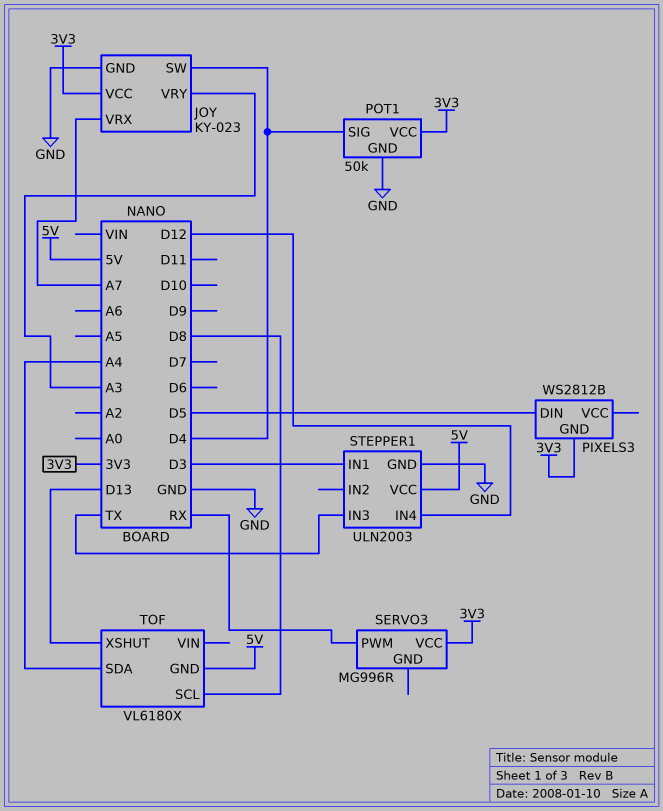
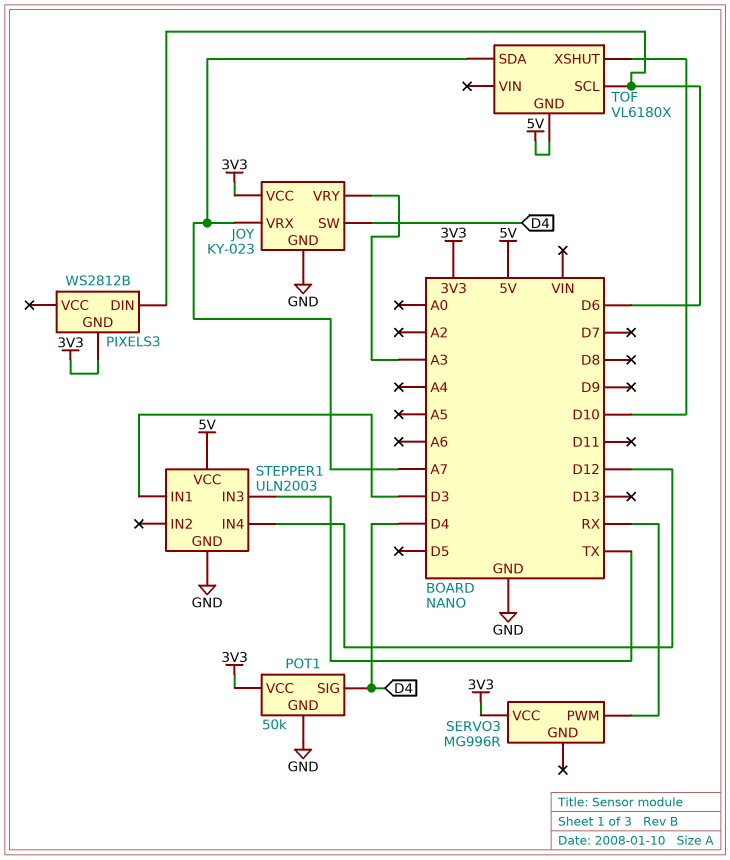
PIXELS3 pin DIN: D5 -> D6
TOF pin SCL: D8 -> D6
TOF pin SDA: A4 -> A7
TOF pin XSHUT: D13 -> D10

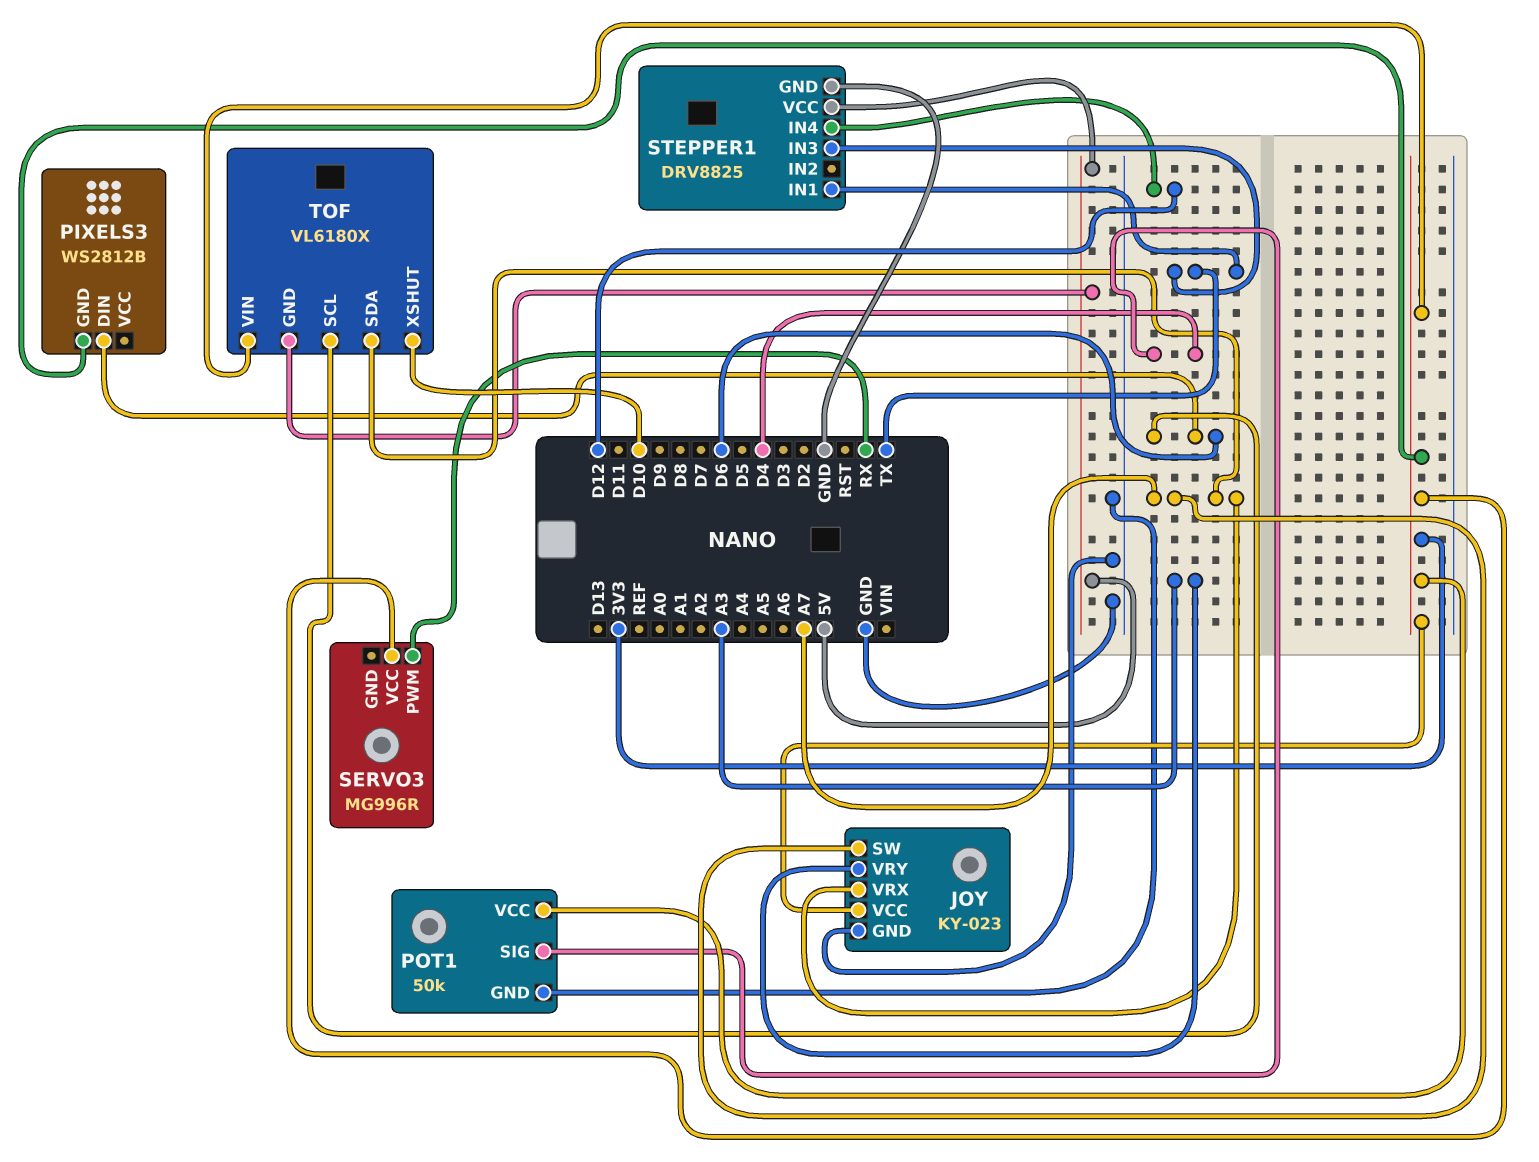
JOY pin SW: D4 -> A7
STEPPER1: ULN2003 -> DRV8825
STEPPER1 pin IN1: D3 -> TX
TOF pin VIN: none -> 3V3

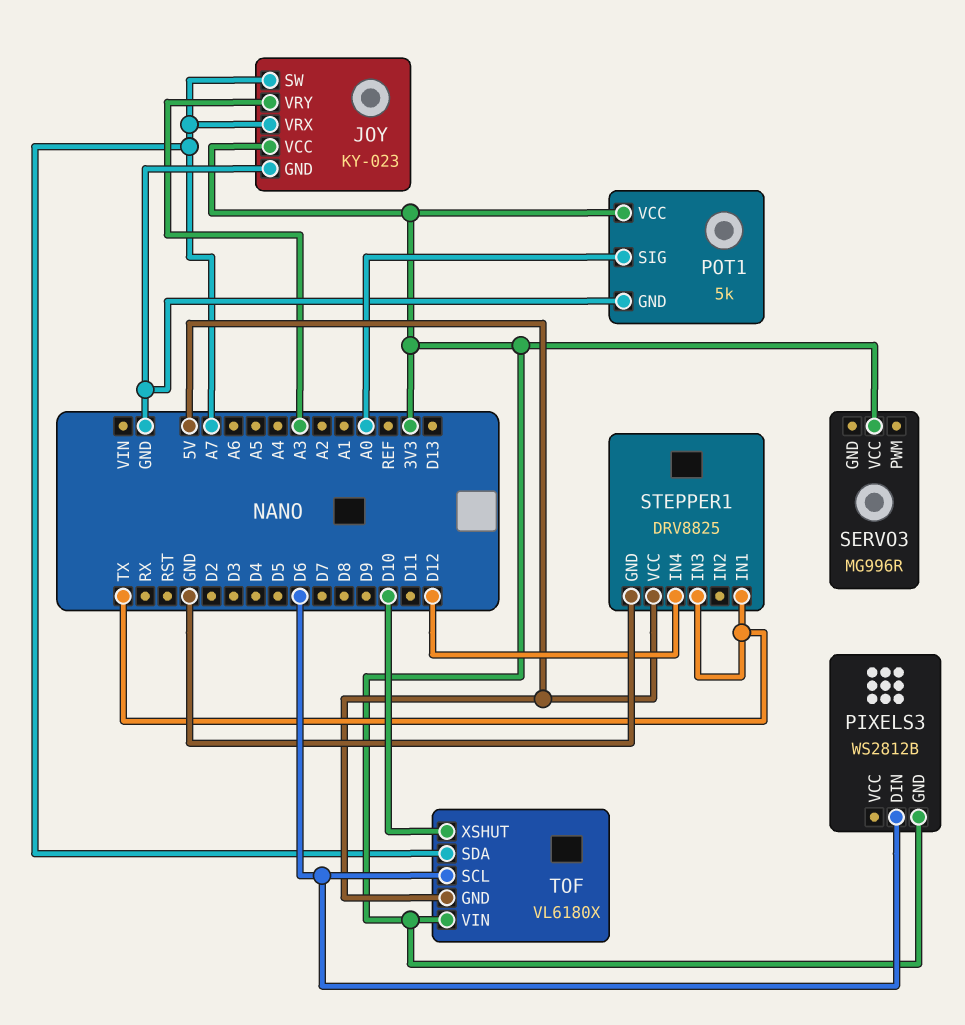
POT1: 50k -> 5k
POT1 pin SIG: D4 -> A0
SERVO3 pin PWM: RX -> none

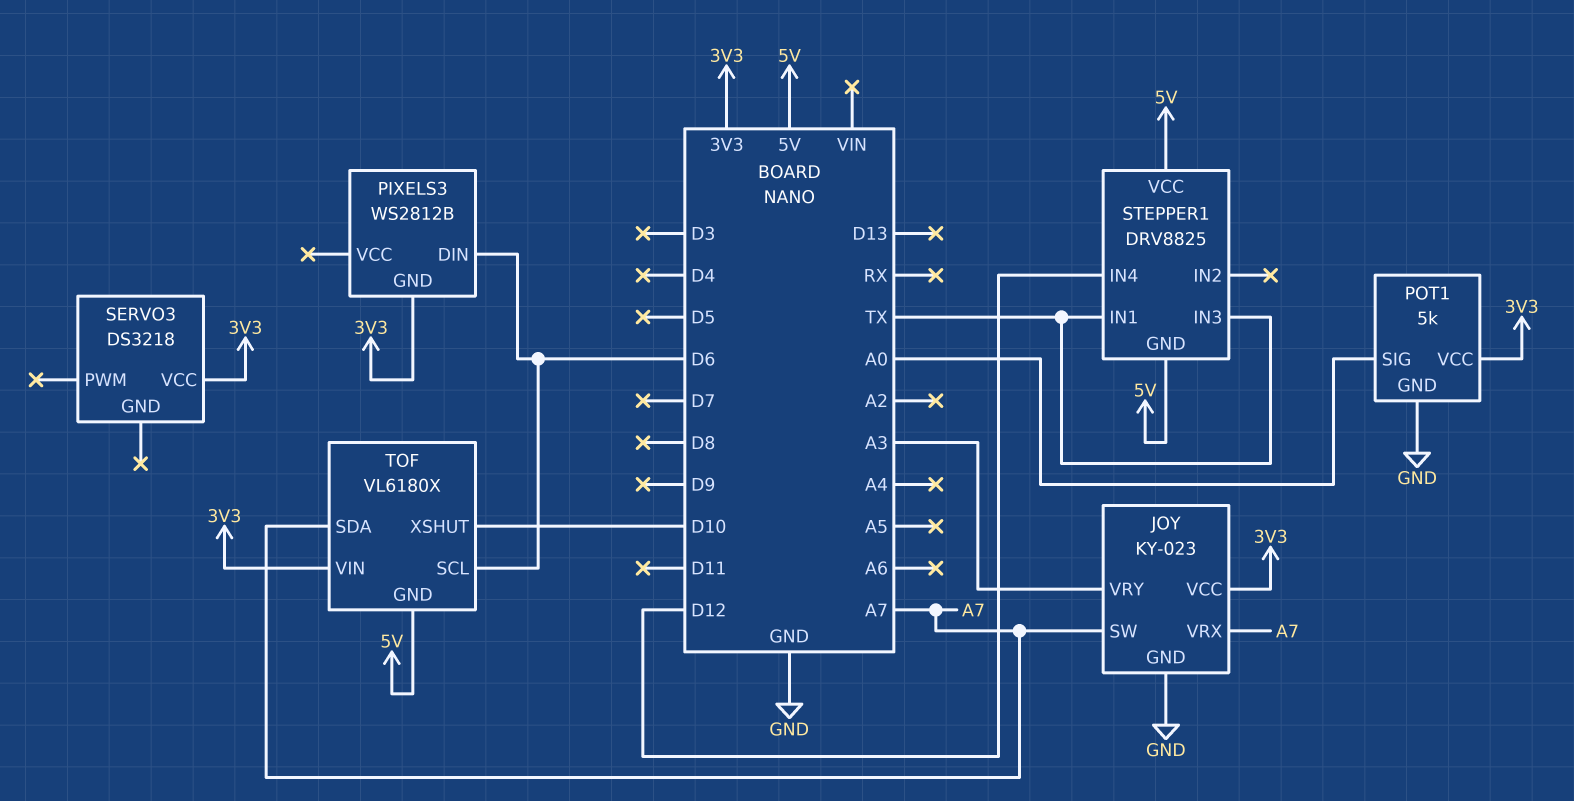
SERVO3: MG996R -> DS3218
STEPPER1 pin GND: GND -> 5V

